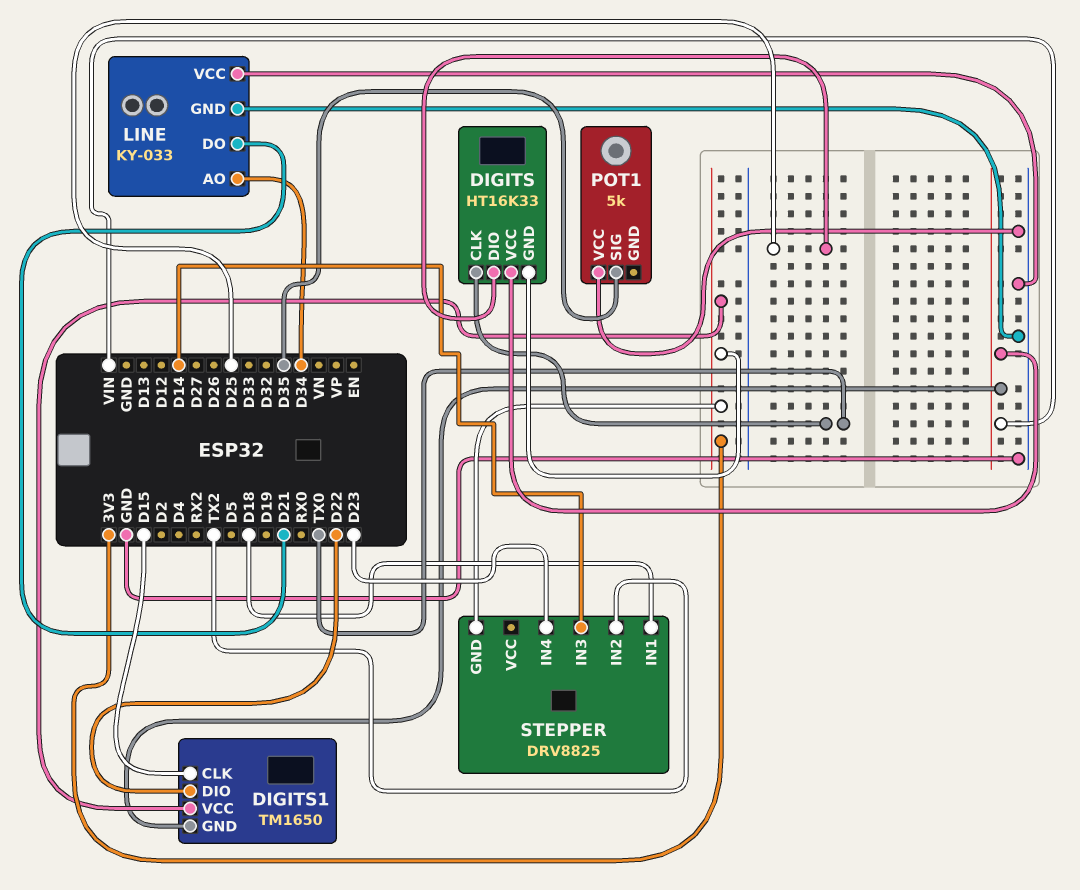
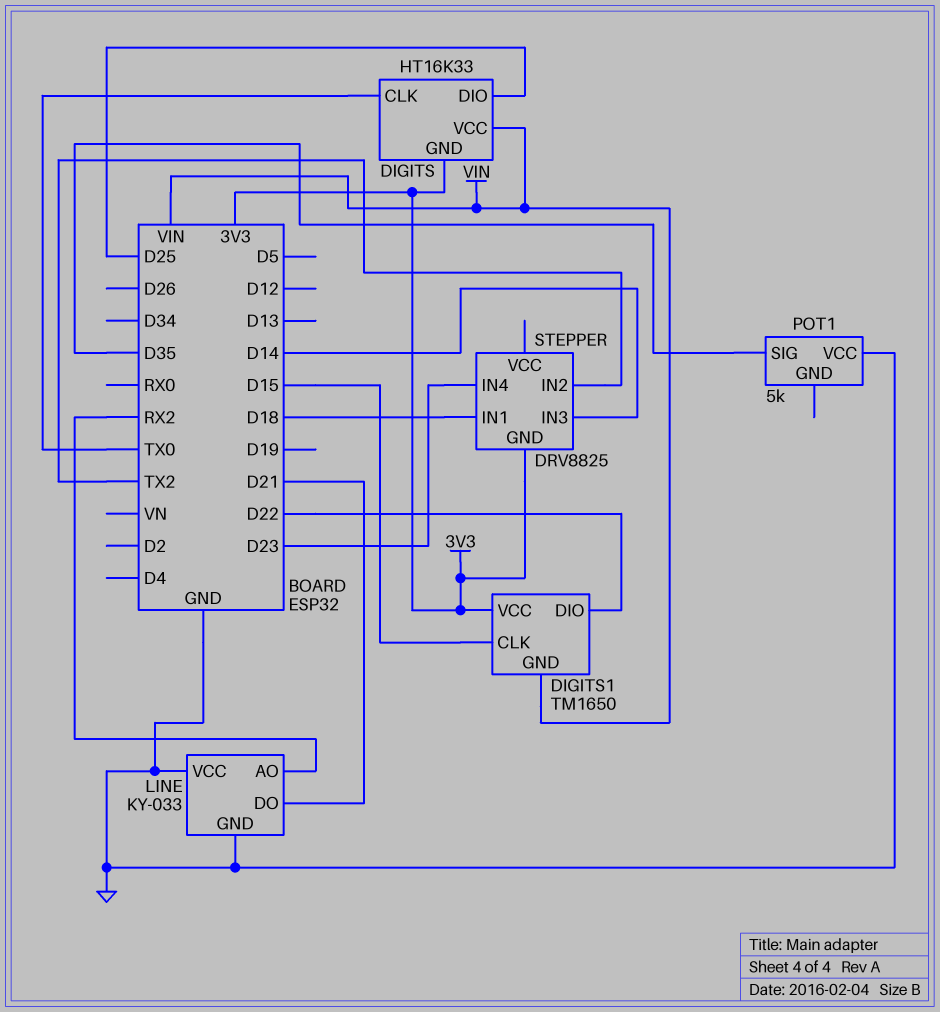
LINE pin AO: D34 -> RX2

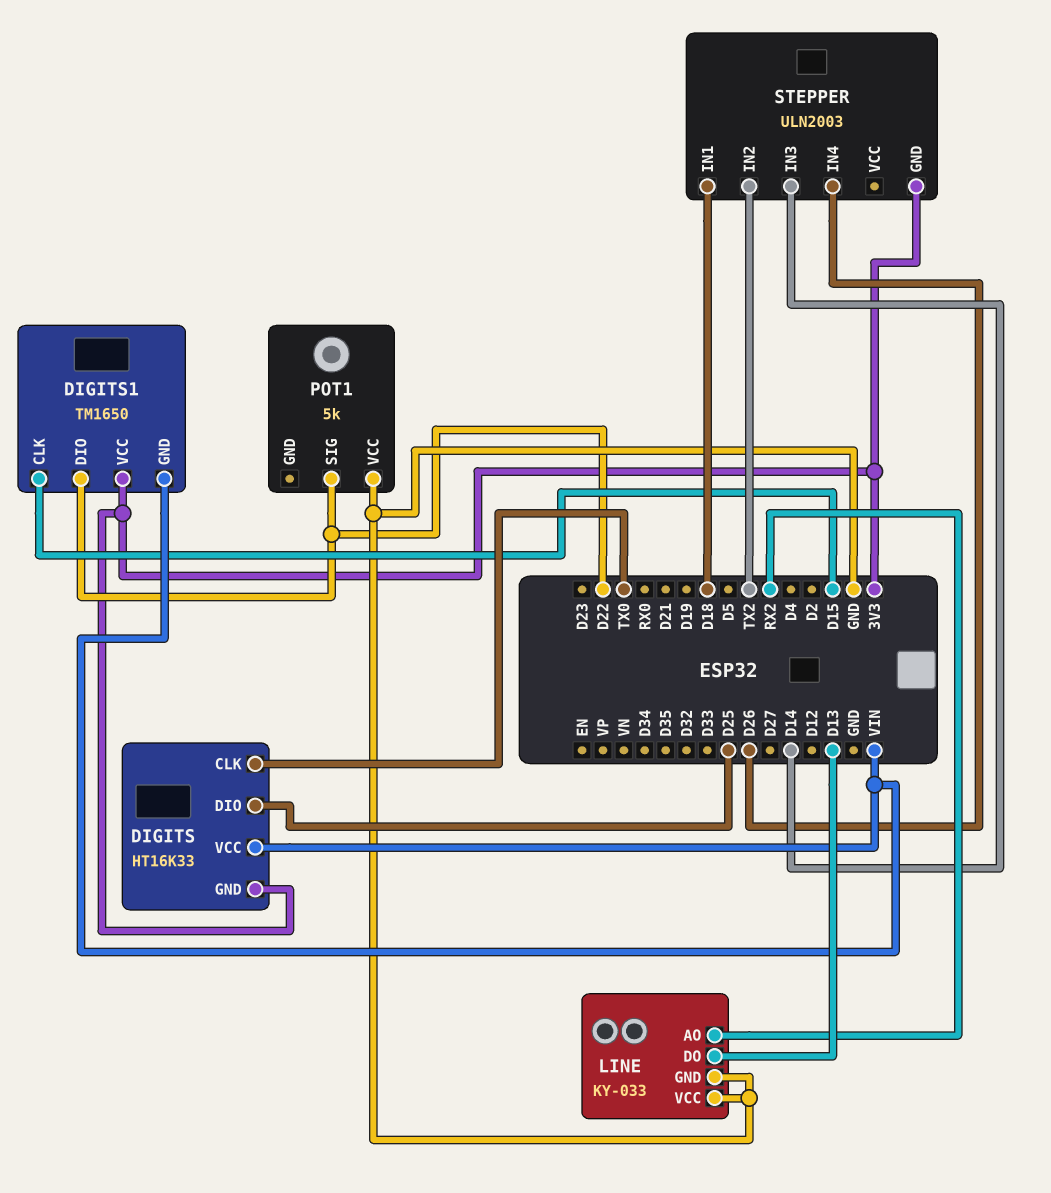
LINE pin DO: D21 -> D13
POT1 pin SIG: D35 -> D22
STEPPER: DRV8825 -> ULN2003
STEPPER pin IN4: D23 -> D26

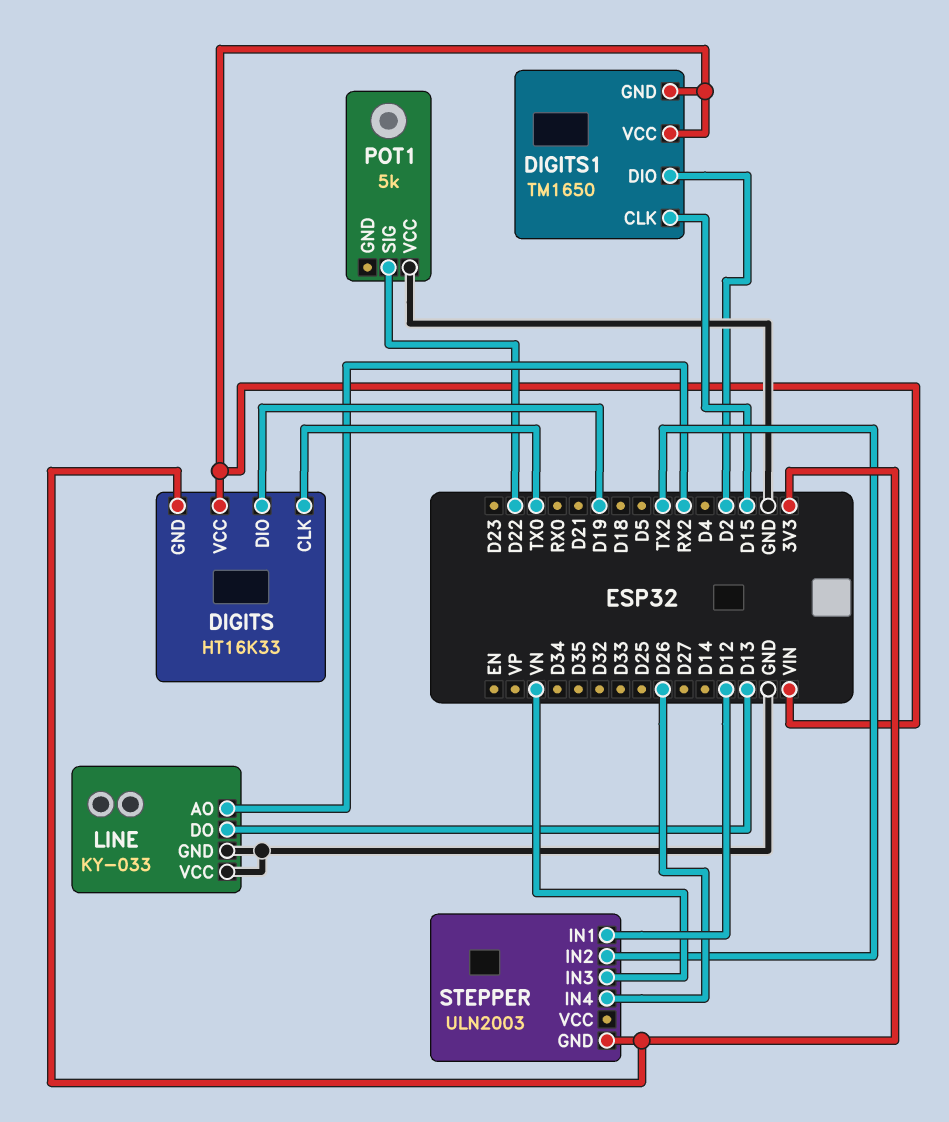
DIGITS pin DIO: D25 -> D19
DIGITS1 pin DIO: D22 -> D2
DIGITS1 pin VCC: 3V3 -> VIN
STEPPER pin IN1: D18 -> D12
STEPPER pin IN3: D14 -> VN

